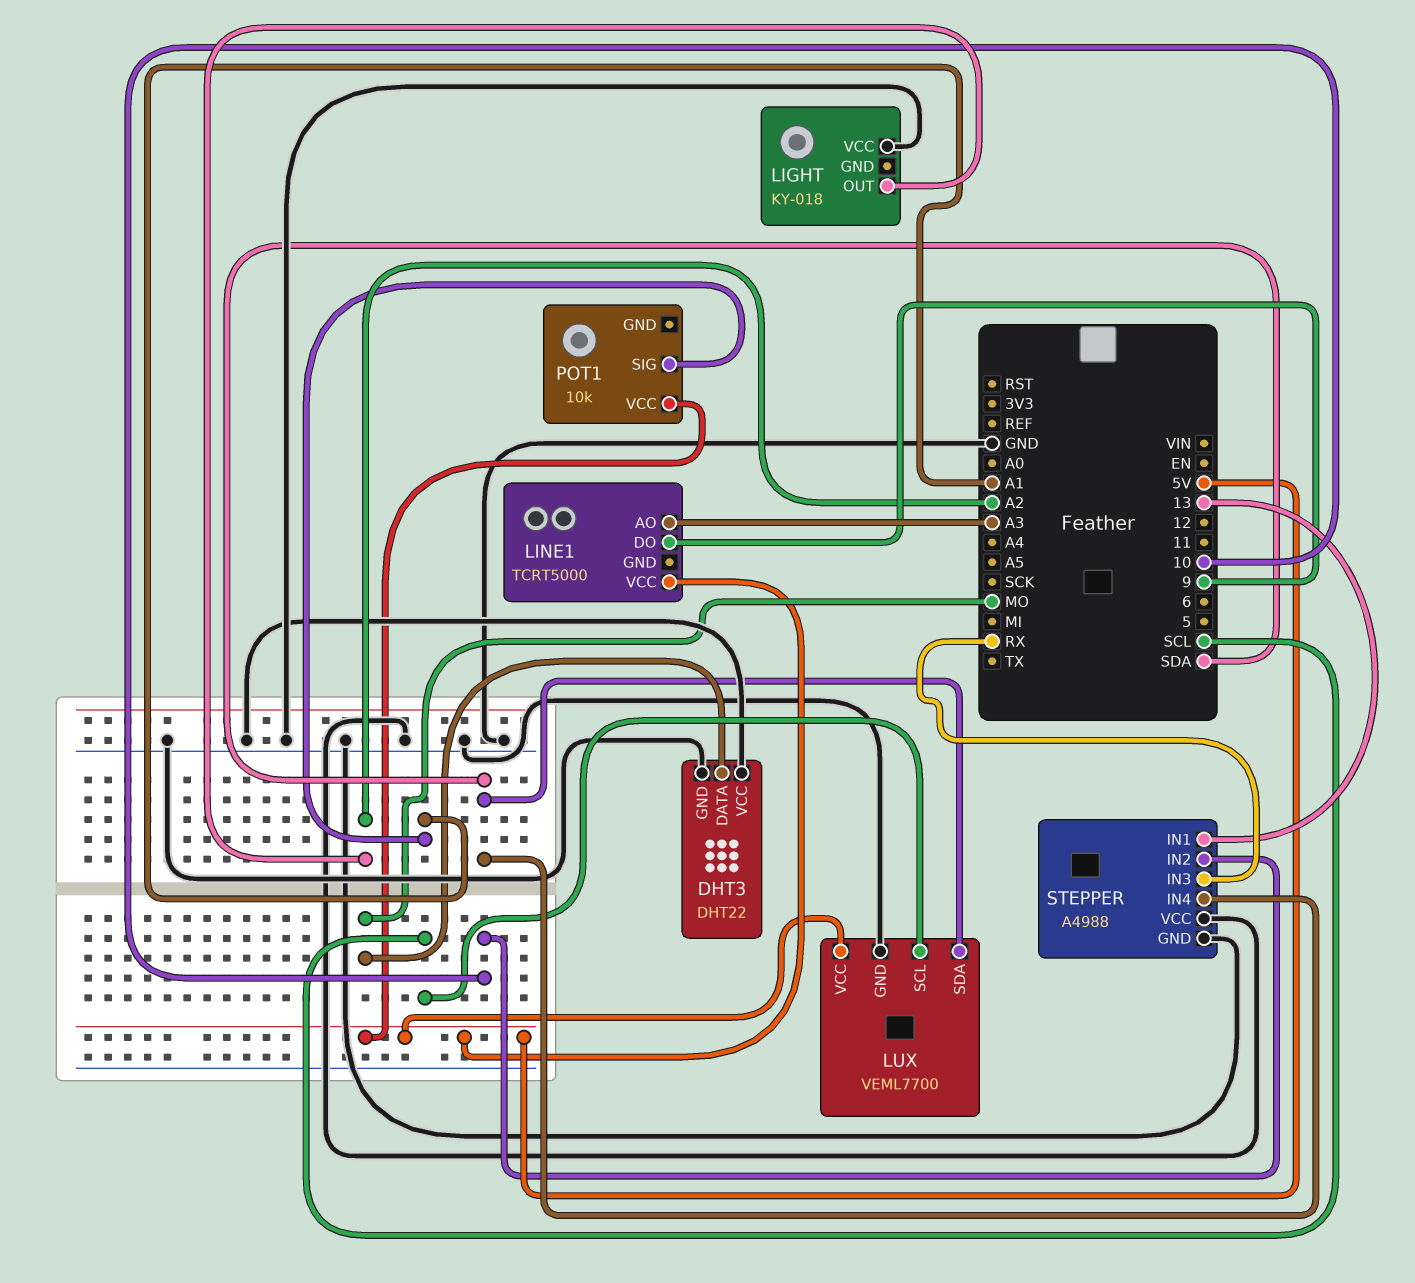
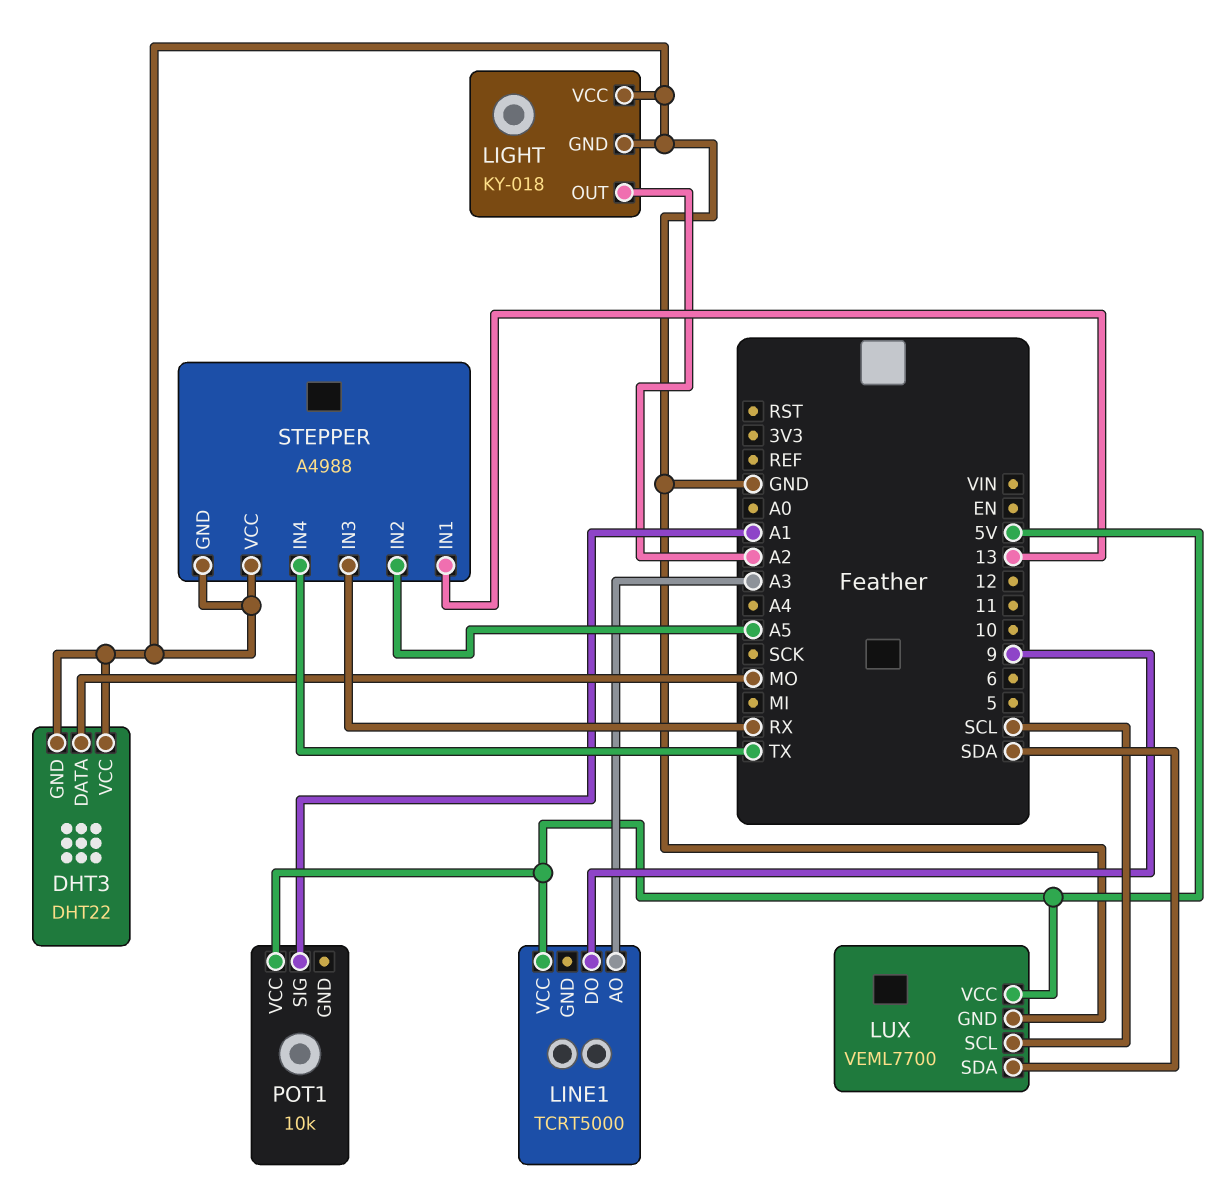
LIGHT pin GND: none -> GND
STEPPER pin IN2: 10 -> A5
STEPPER pin IN4: SDA -> TX

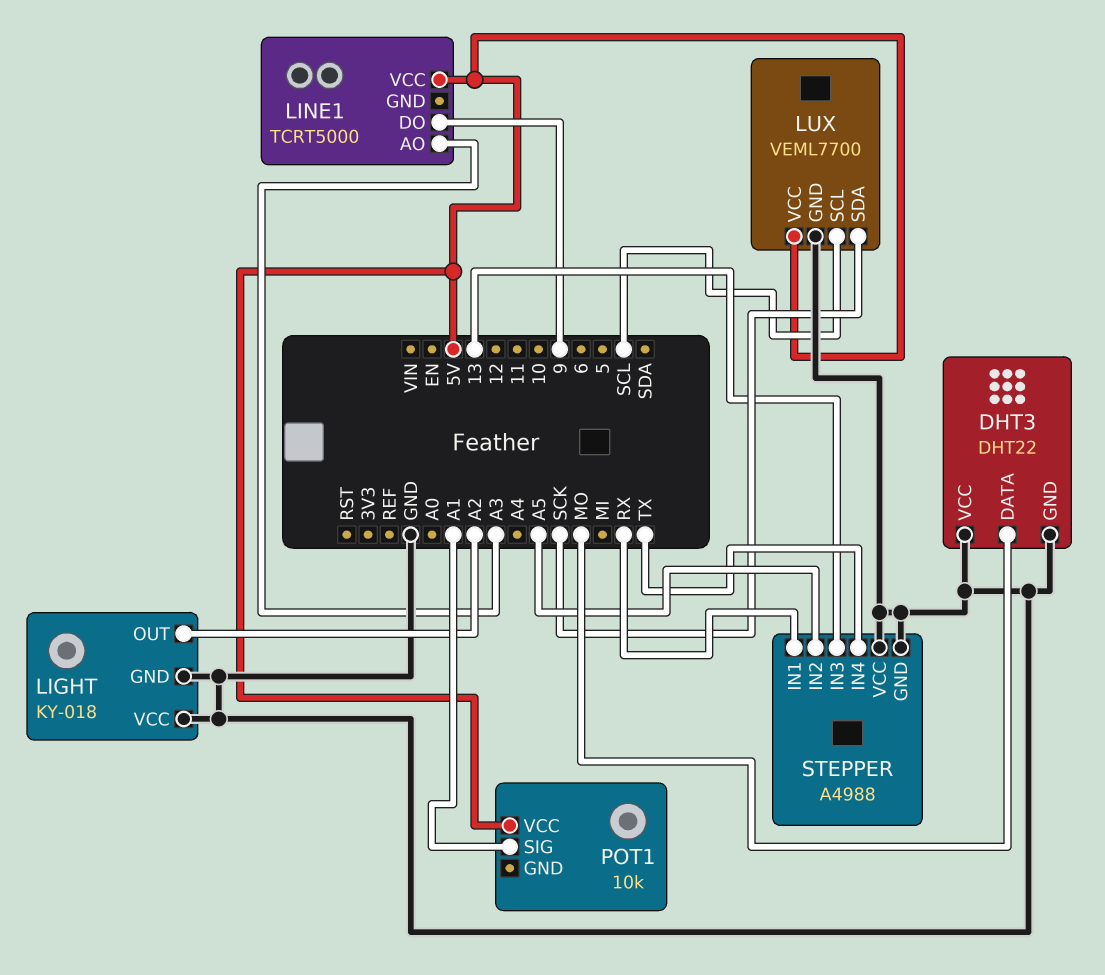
LUX pin SDA: SDA -> SCK
STEPPER pin IN1: 13 -> RX
STEPPER pin IN3: RX -> 13

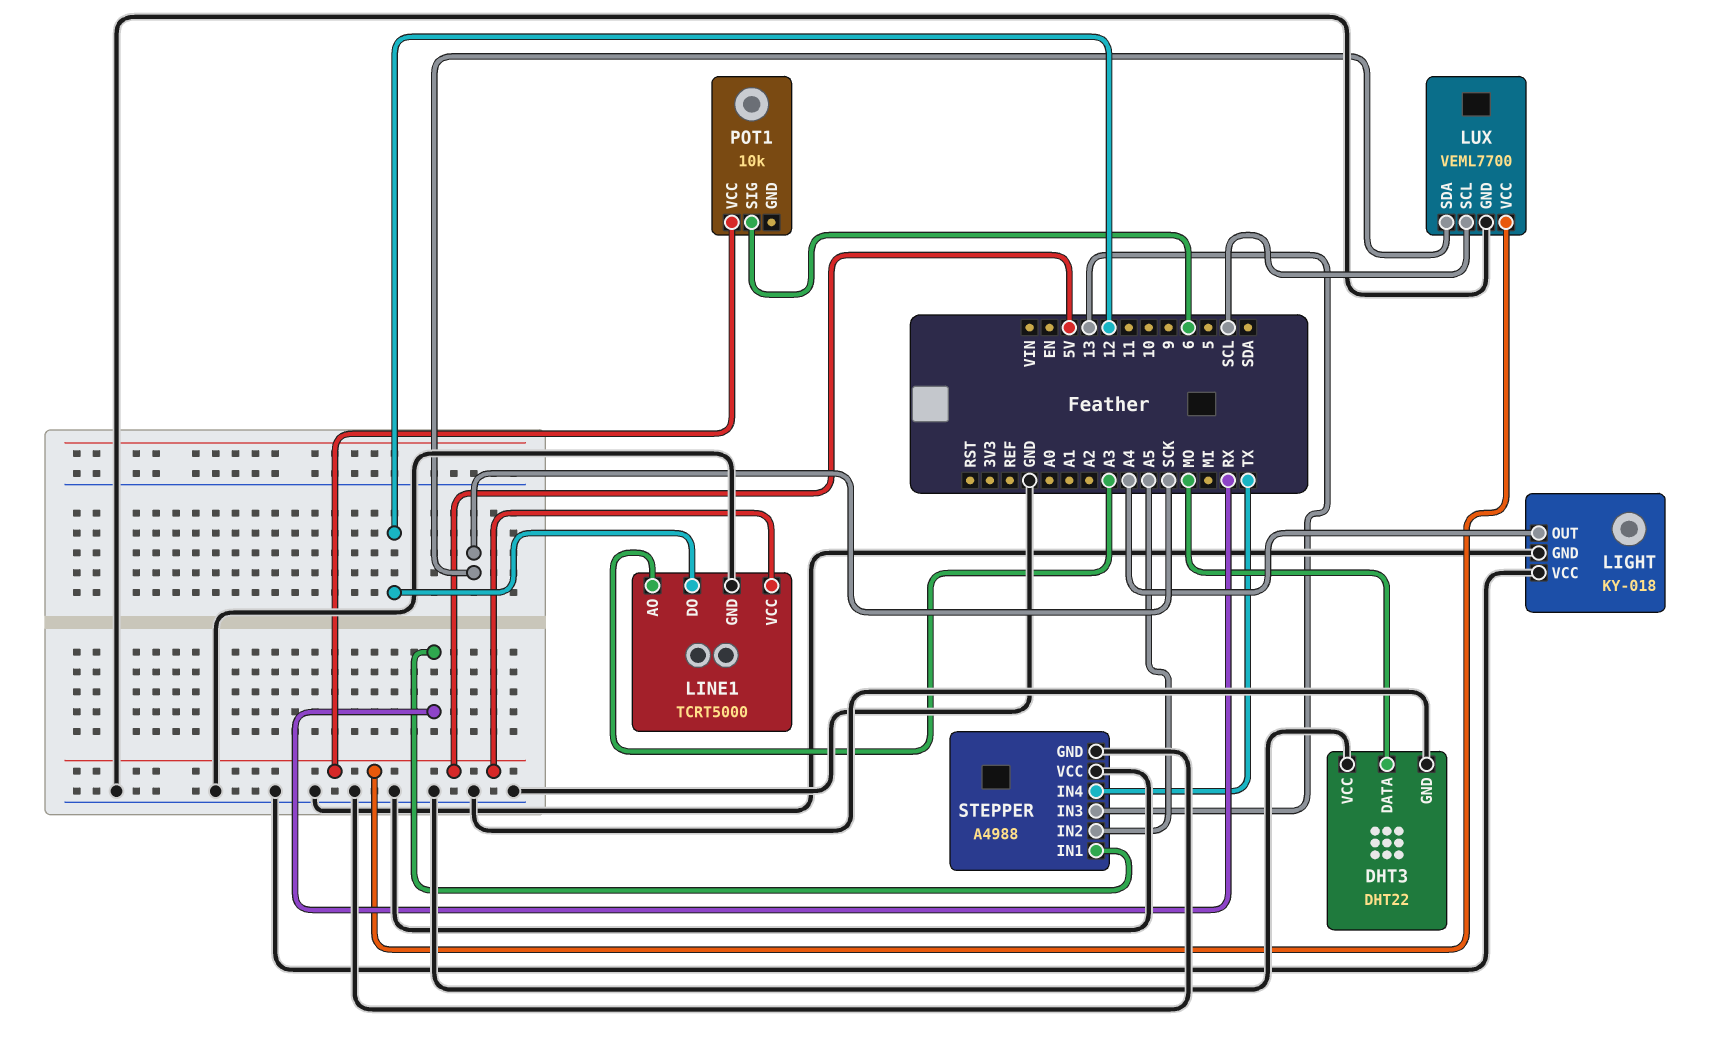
LIGHT pin OUT: A2 -> A4
LINE1 pin DO: 9 -> 12
LINE1 pin GND: none -> GND
POT1 pin SIG: A1 -> 6

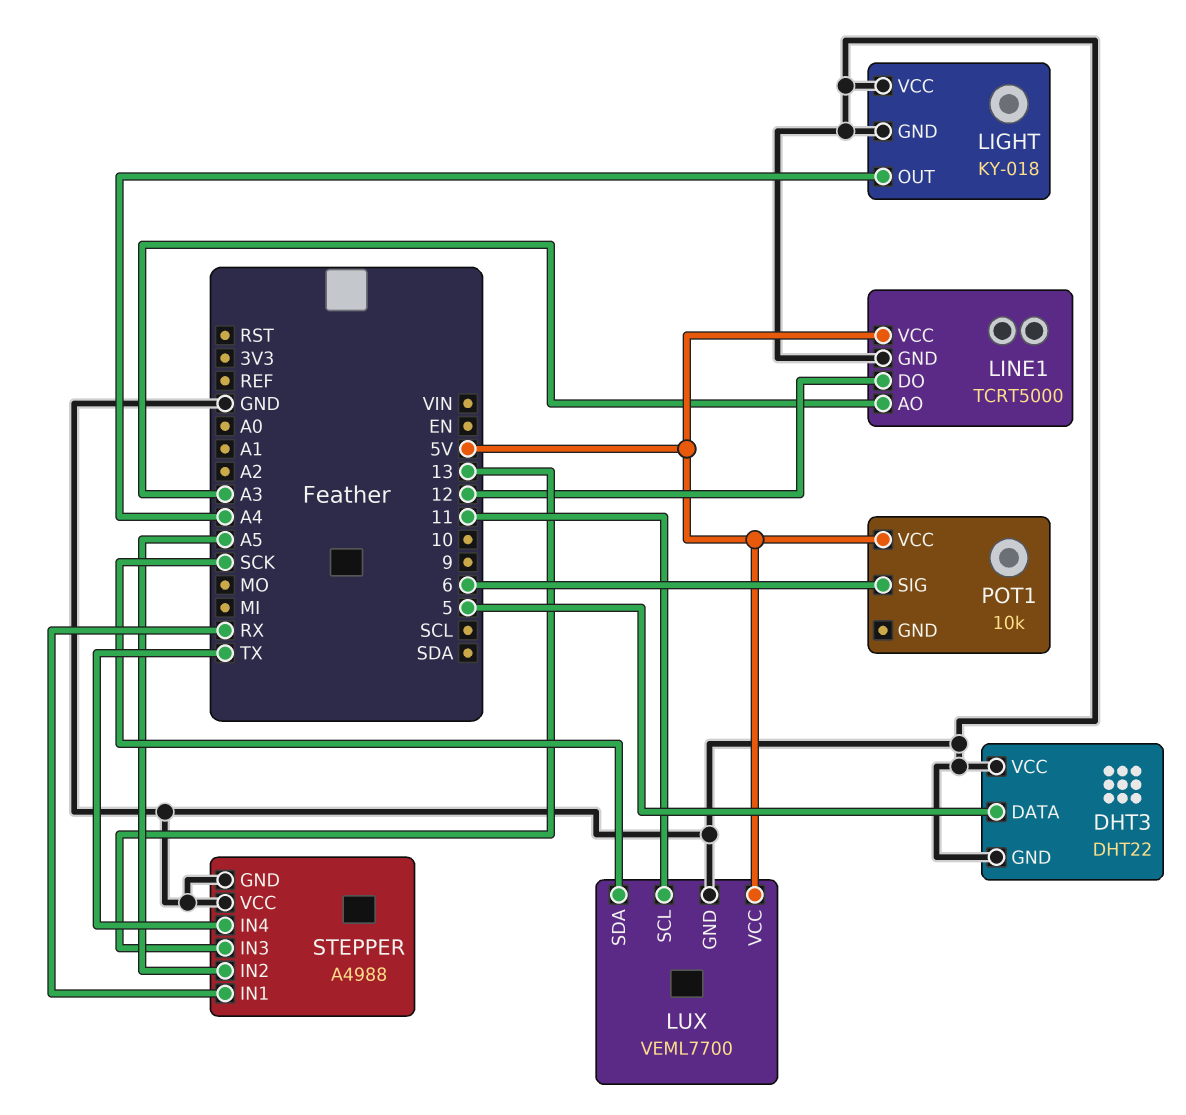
DHT3 pin DATA: MO -> 5
LUX pin SCL: SCL -> 11

